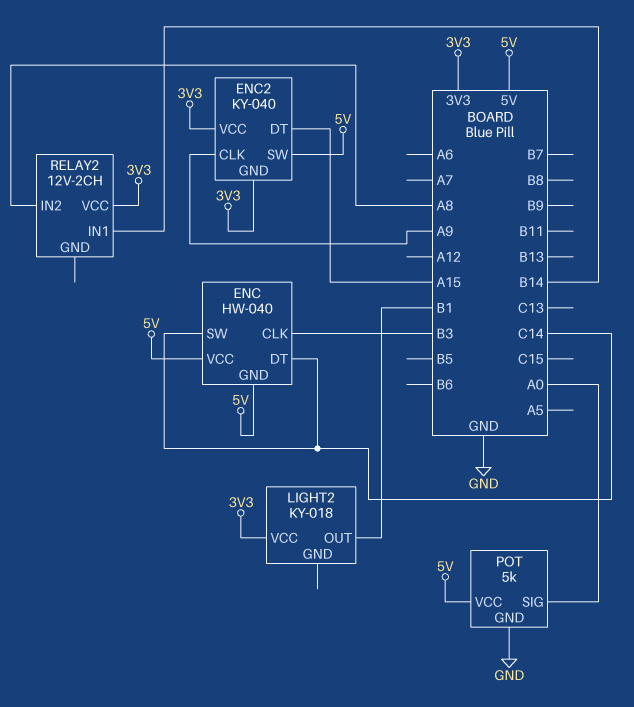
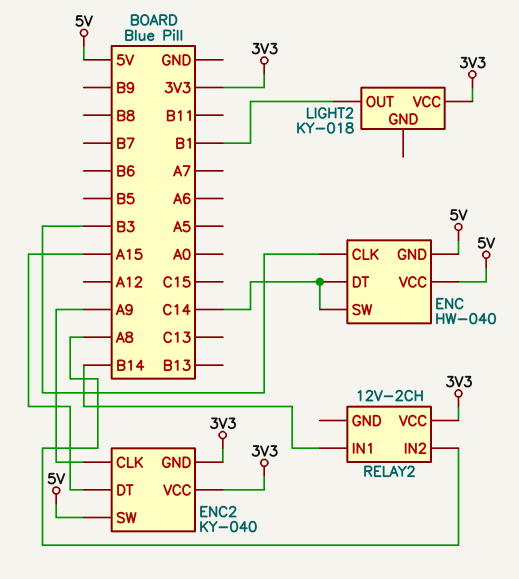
POT: 5k -> none
POT pin GND: GND -> none
POT pin SIG: A0 -> none
POT pin VCC: 5V -> none

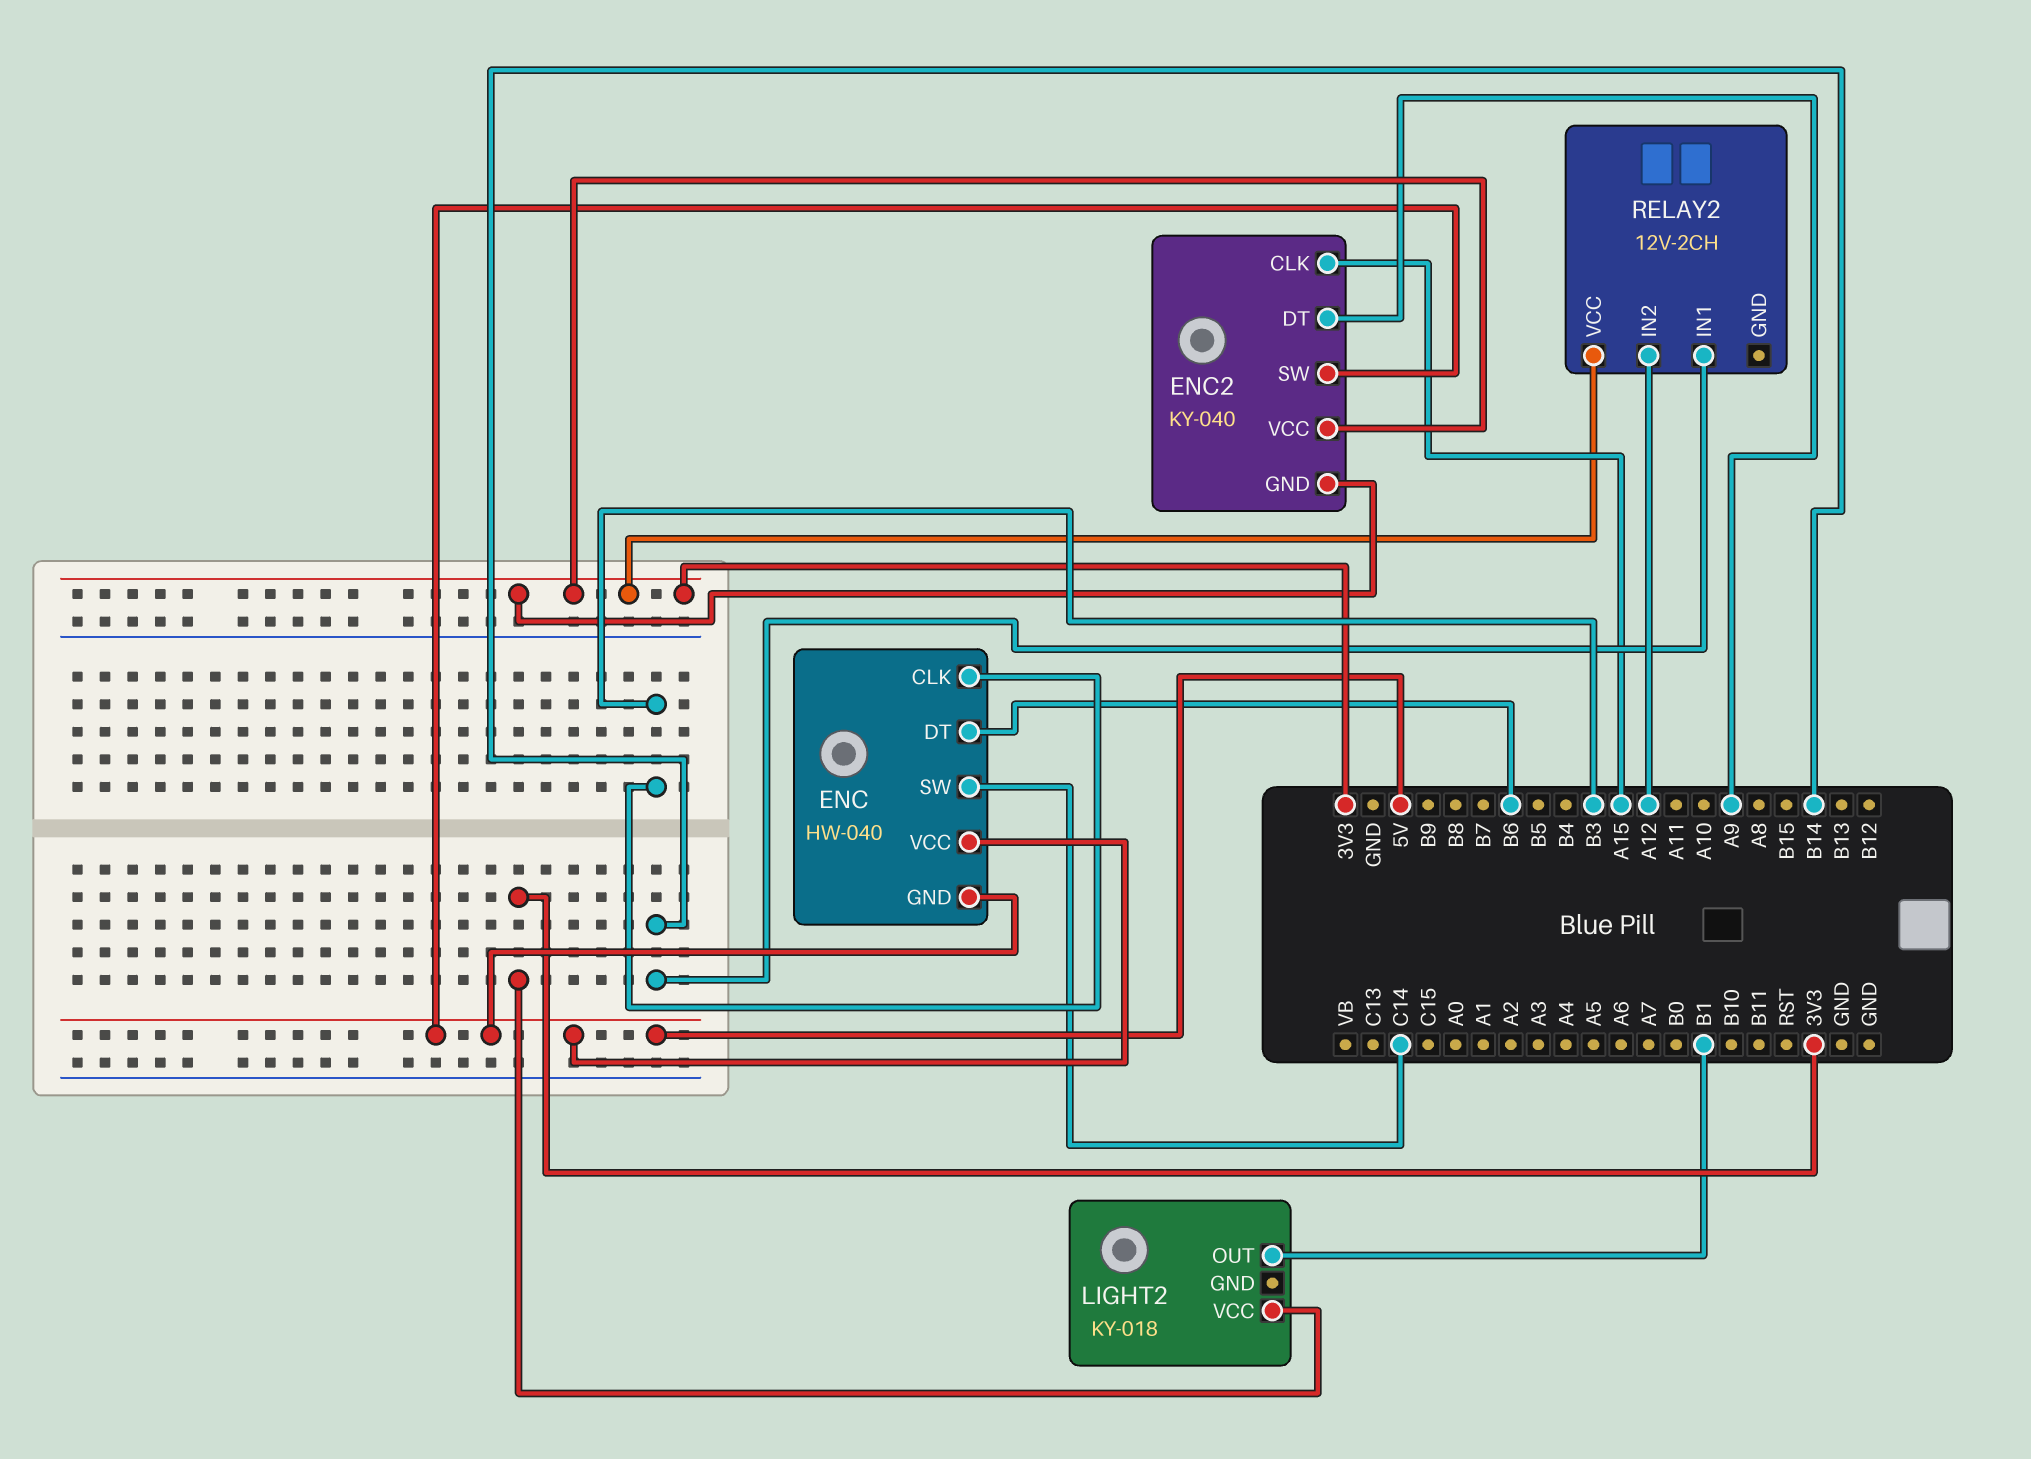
ENC pin DT: C14 -> B6
ENC2 pin CLK: A9 -> A15
ENC2 pin DT: A15 -> A9
RELAY2 pin IN2: A8 -> A12

